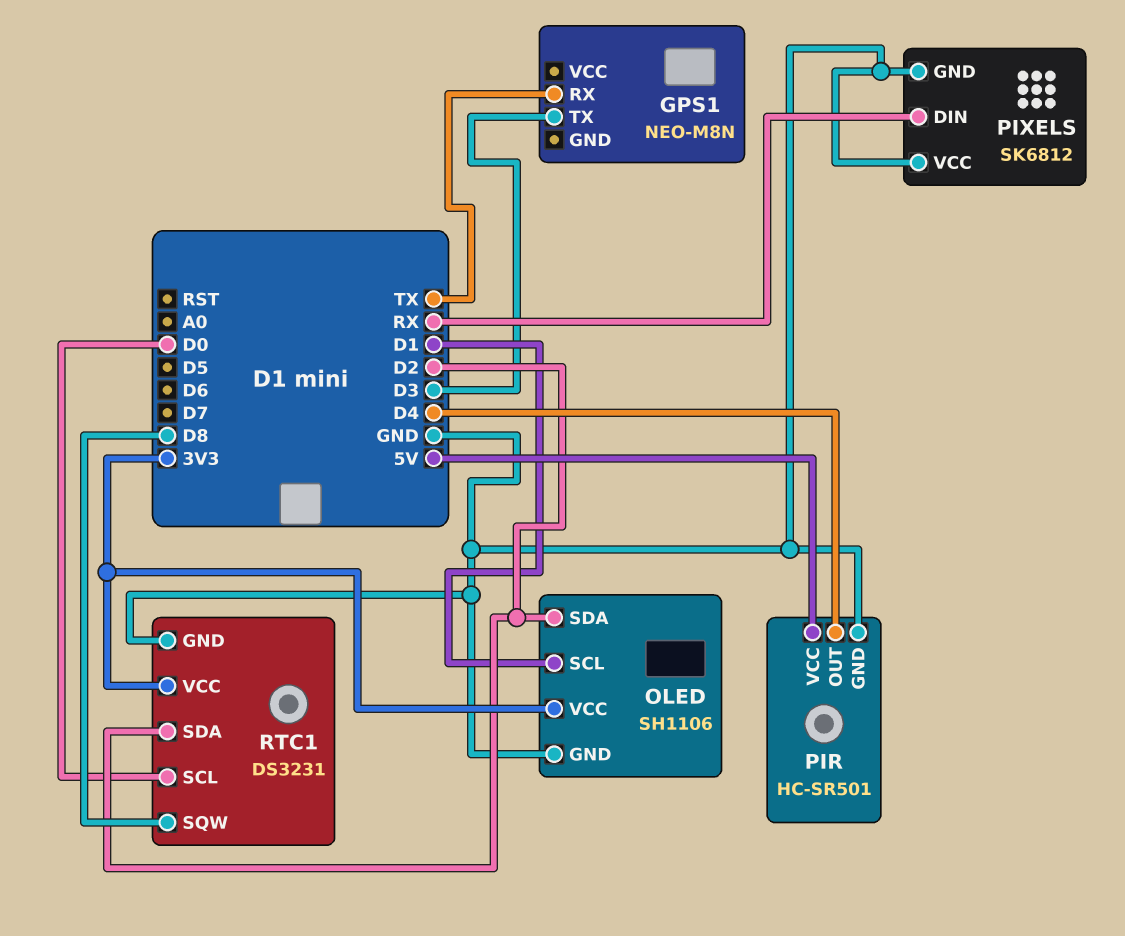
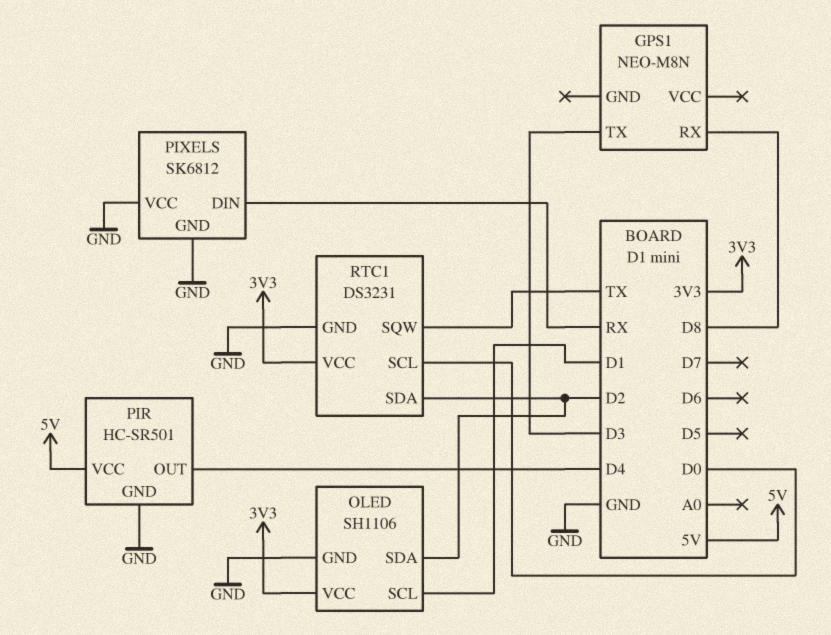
GPS1 pin RX: TX -> D8
RTC1 pin SQW: D8 -> TX

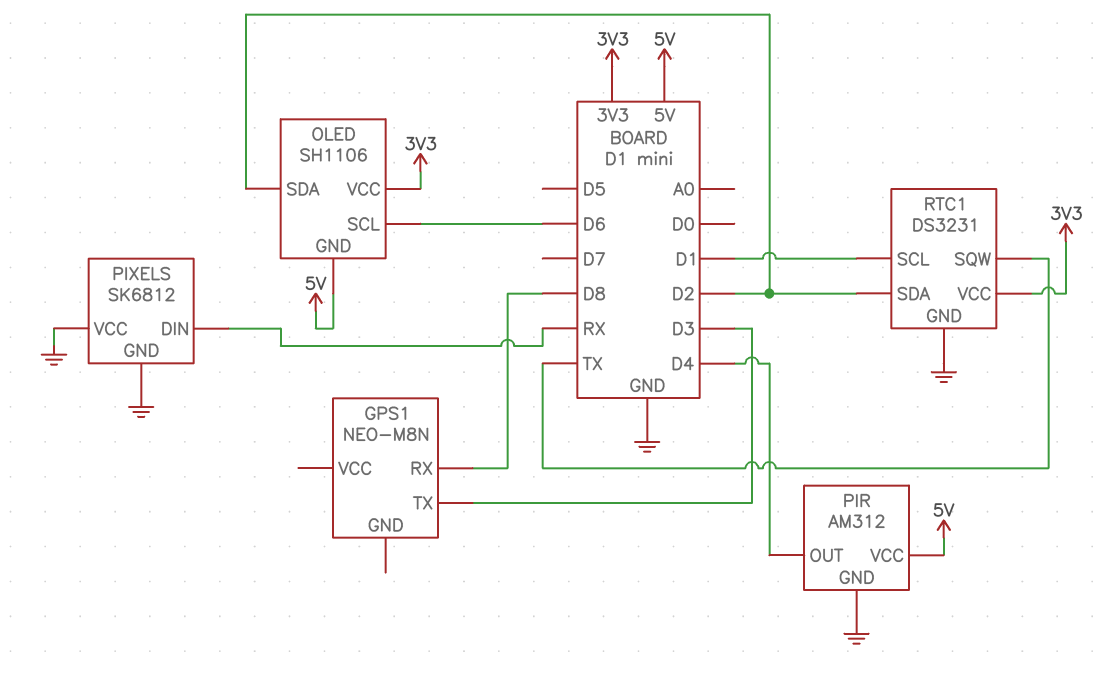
OLED pin GND: GND -> 5V
OLED pin SCL: D1 -> D6
PIR: HC-SR501 -> AM312
RTC1 pin SCL: D0 -> D1

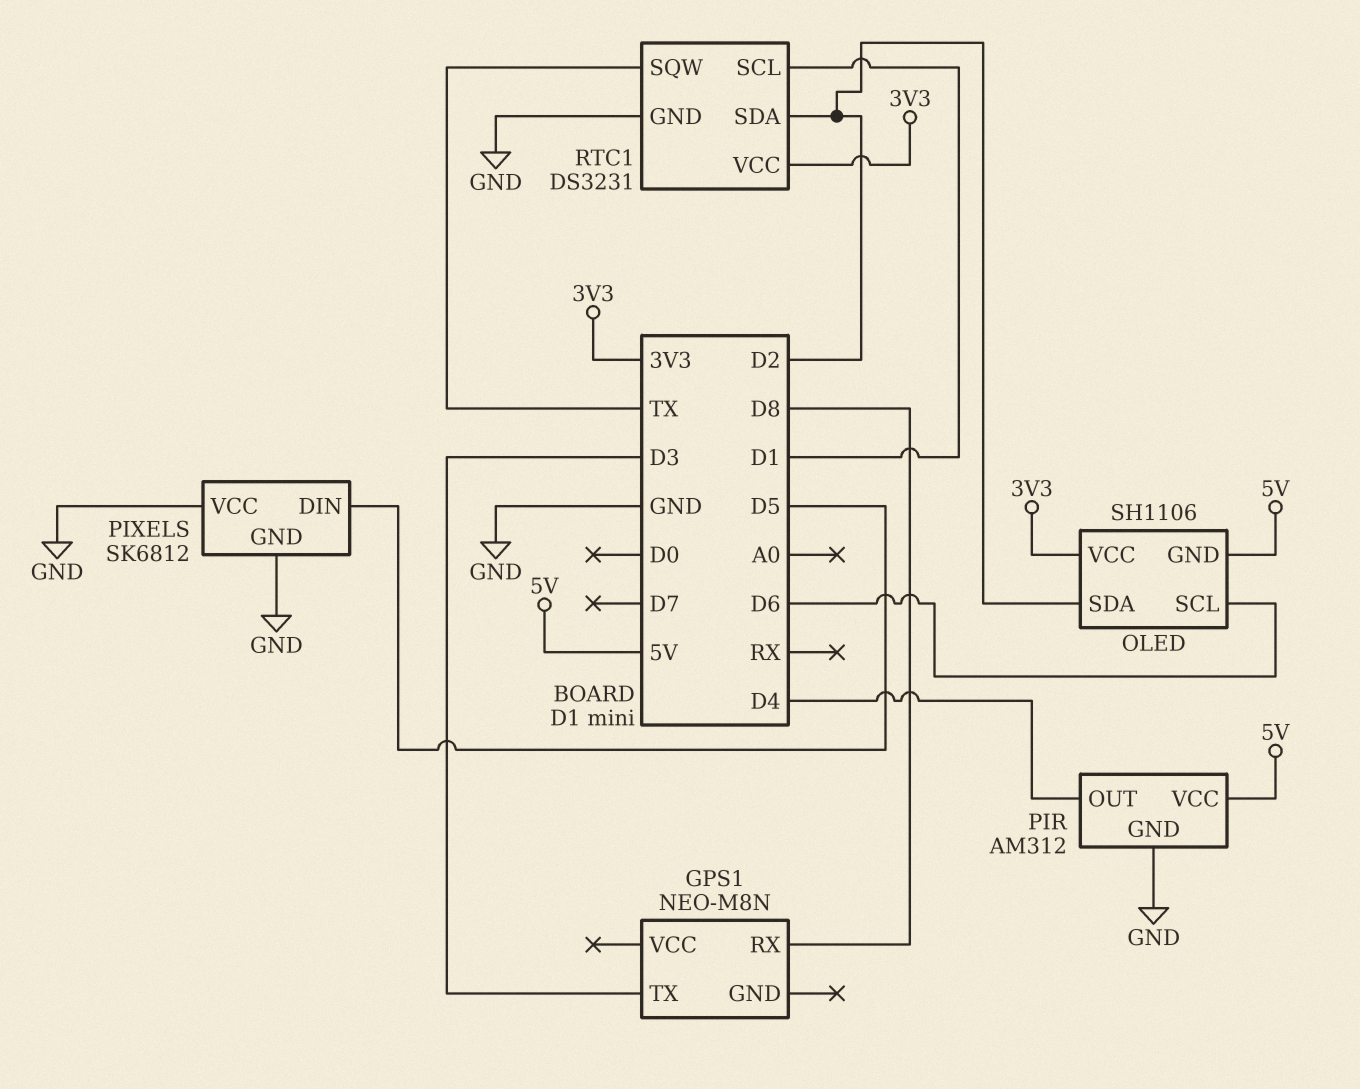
PIXELS pin DIN: RX -> D5

